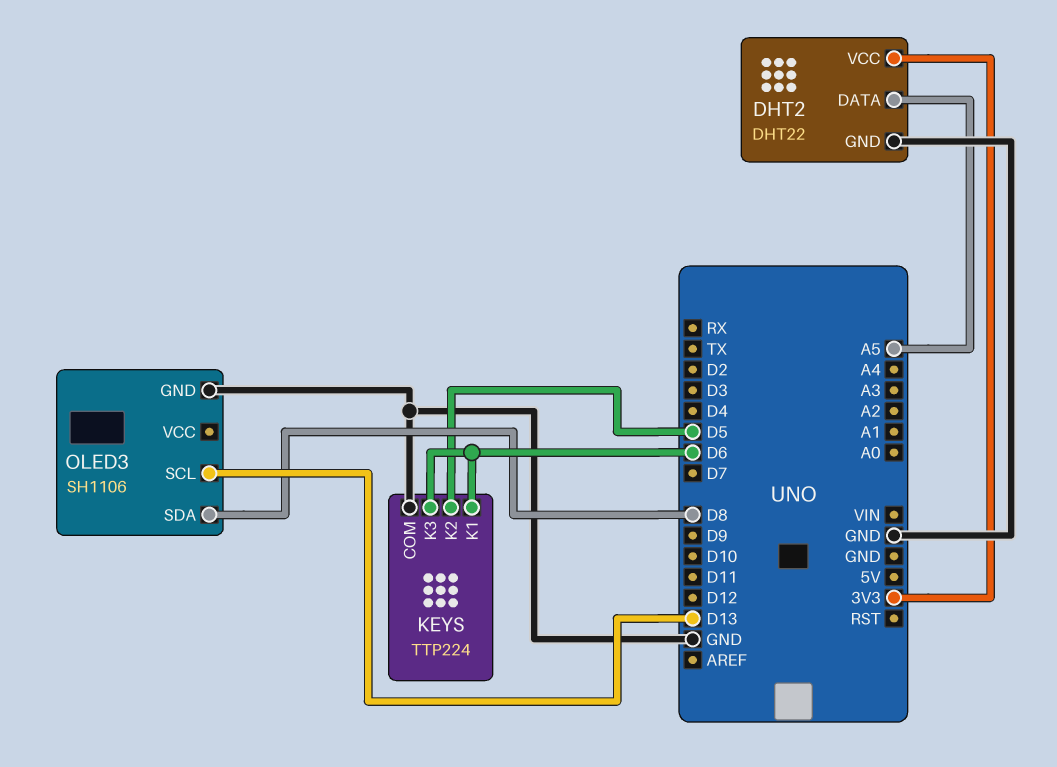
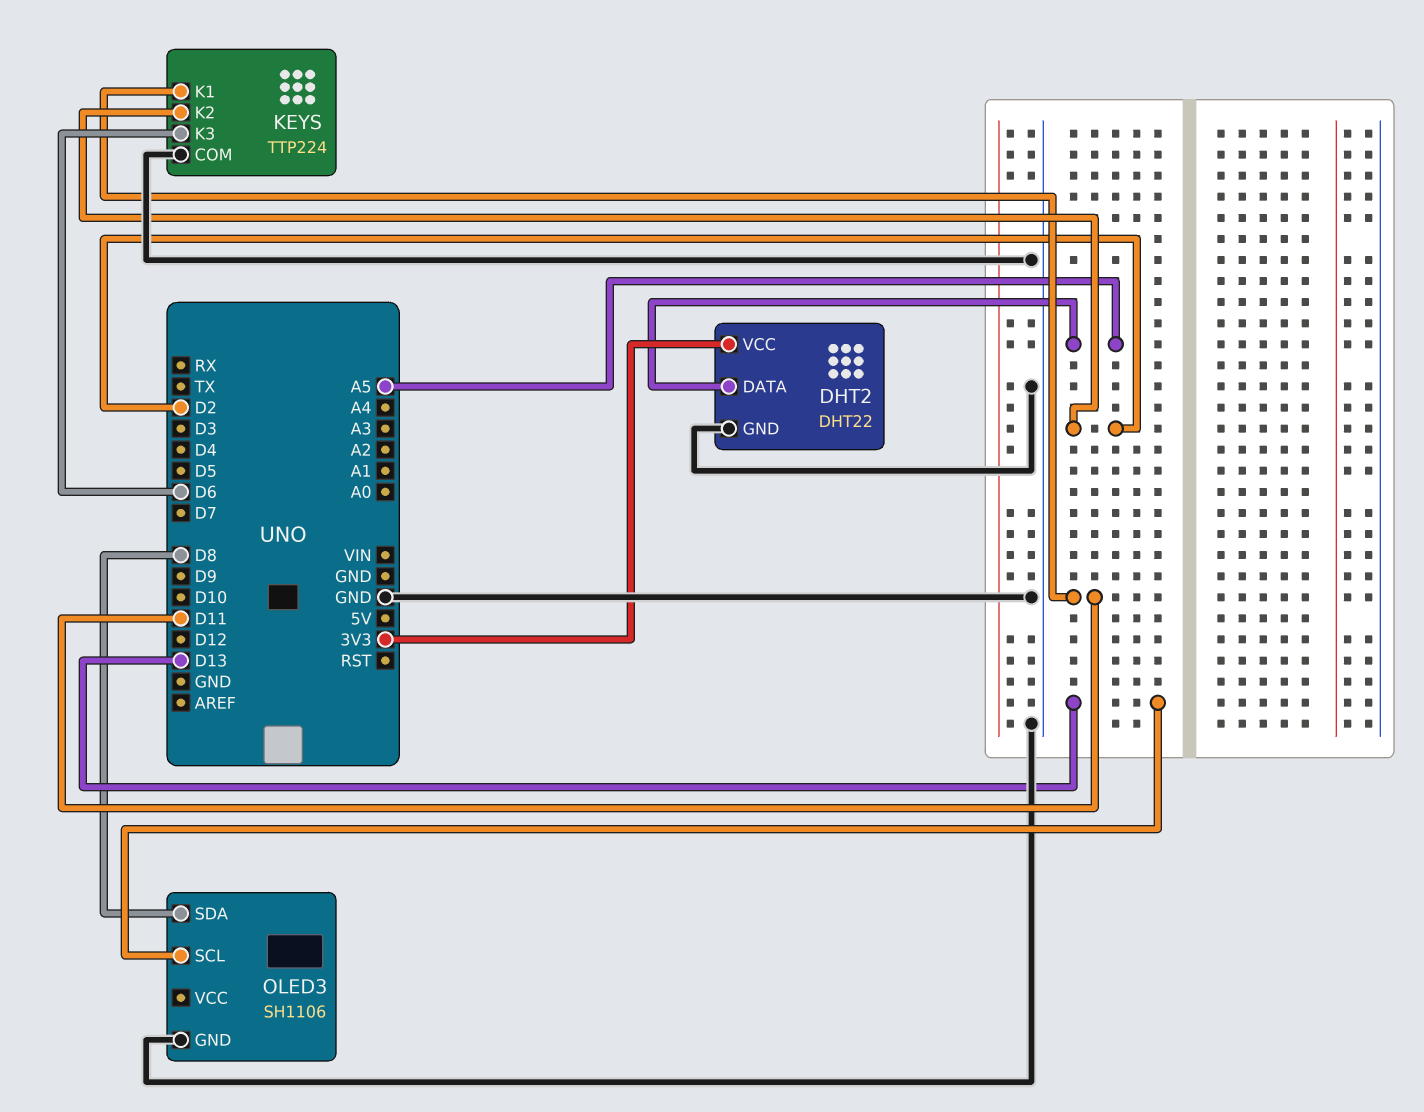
KEYS pin K1: D6 -> D11
KEYS pin K2: D5 -> D2

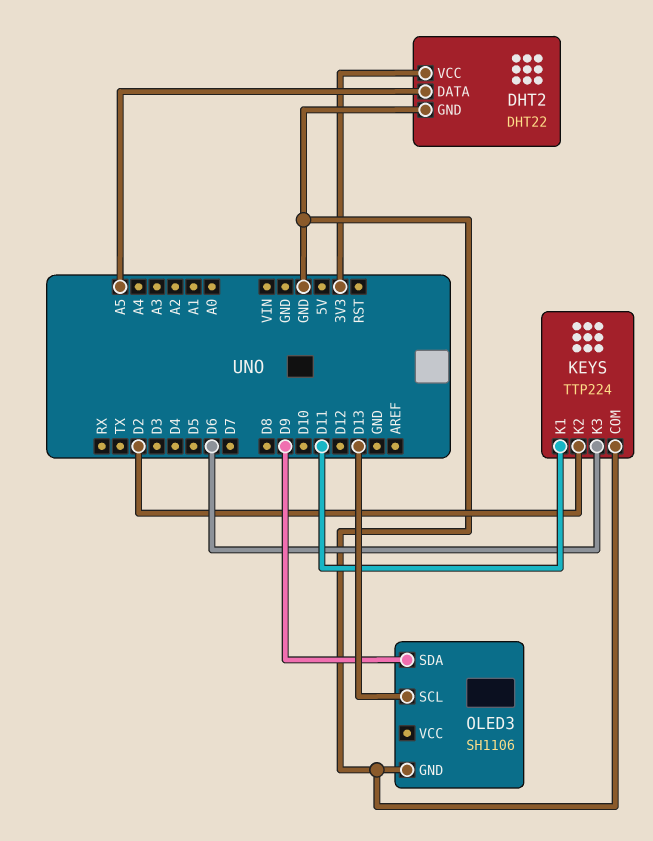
OLED3 pin SDA: D8 -> D9

